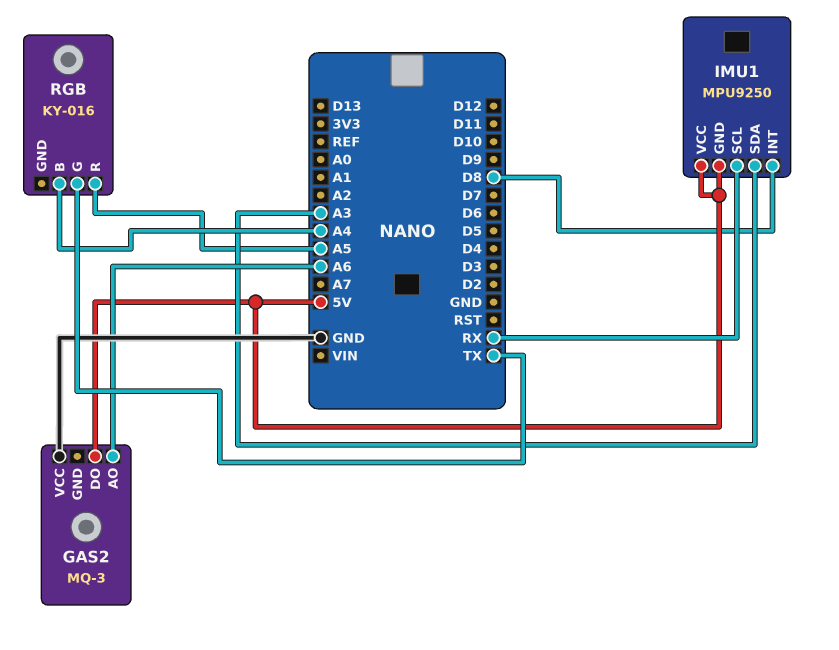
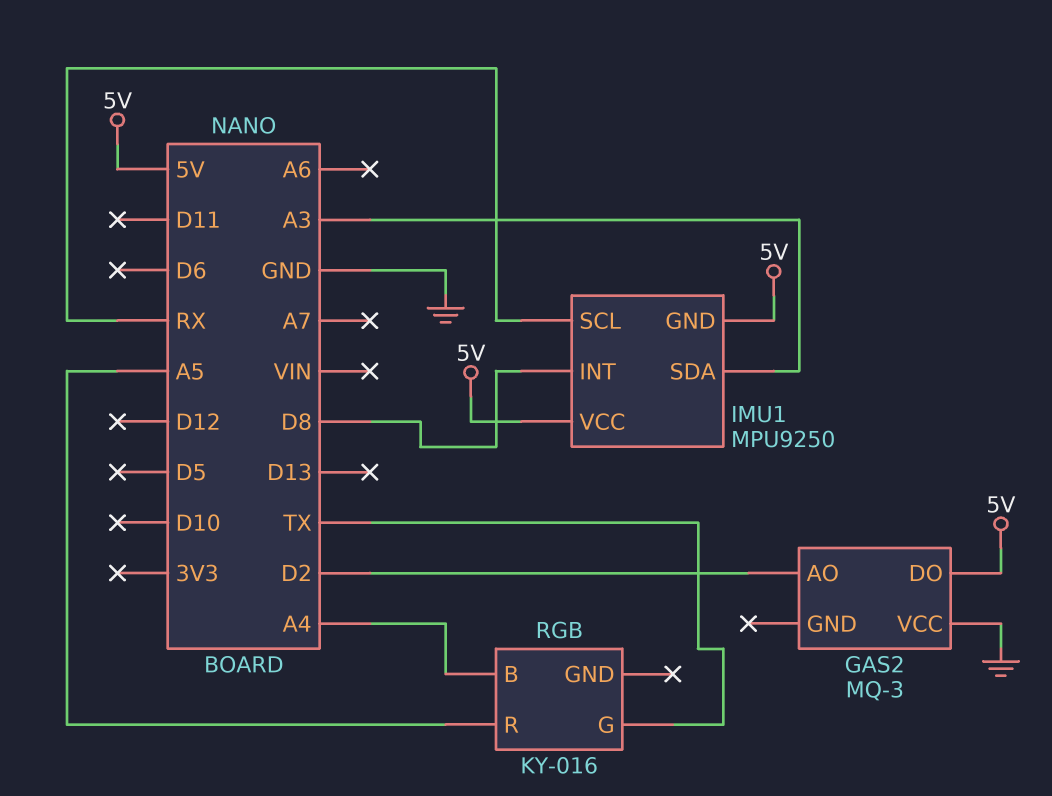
GAS2 pin AO: A6 -> D2

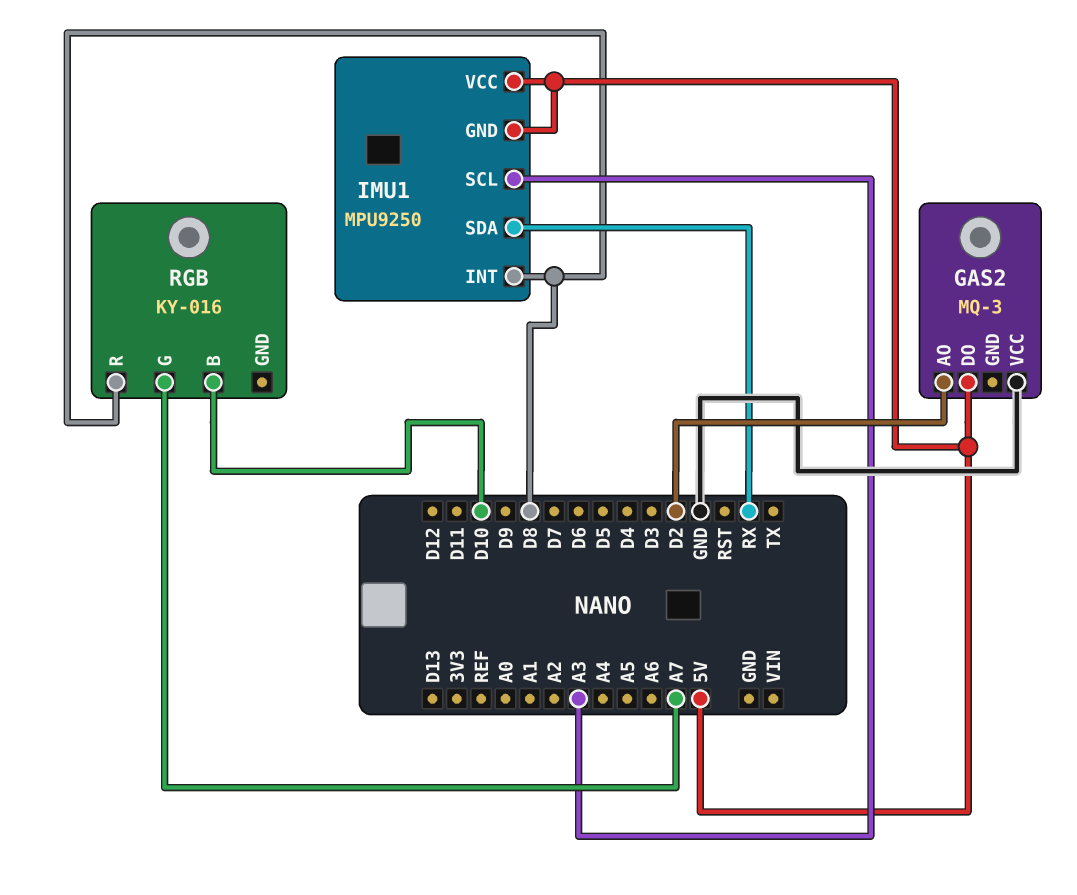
IMU1 pin SCL: RX -> A3
IMU1 pin SDA: A3 -> RX
RGB pin B: A4 -> D10
RGB pin G: TX -> A7
RGB pin R: A5 -> D8

